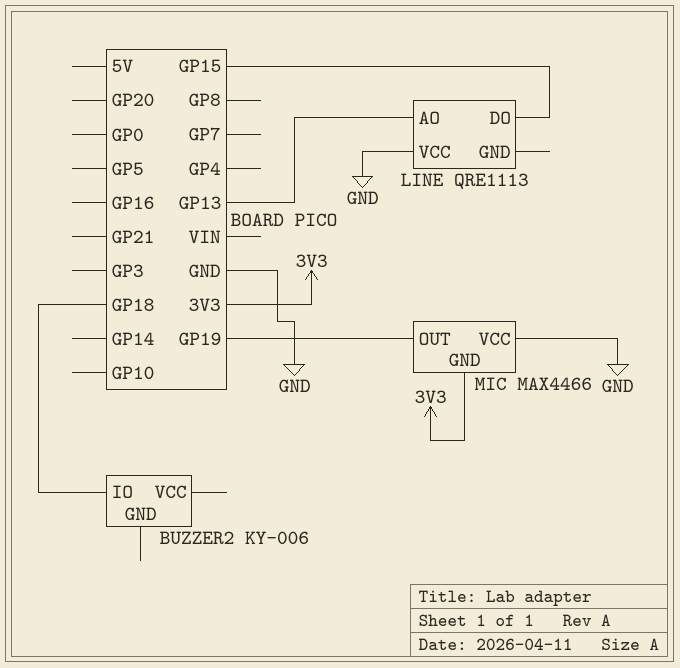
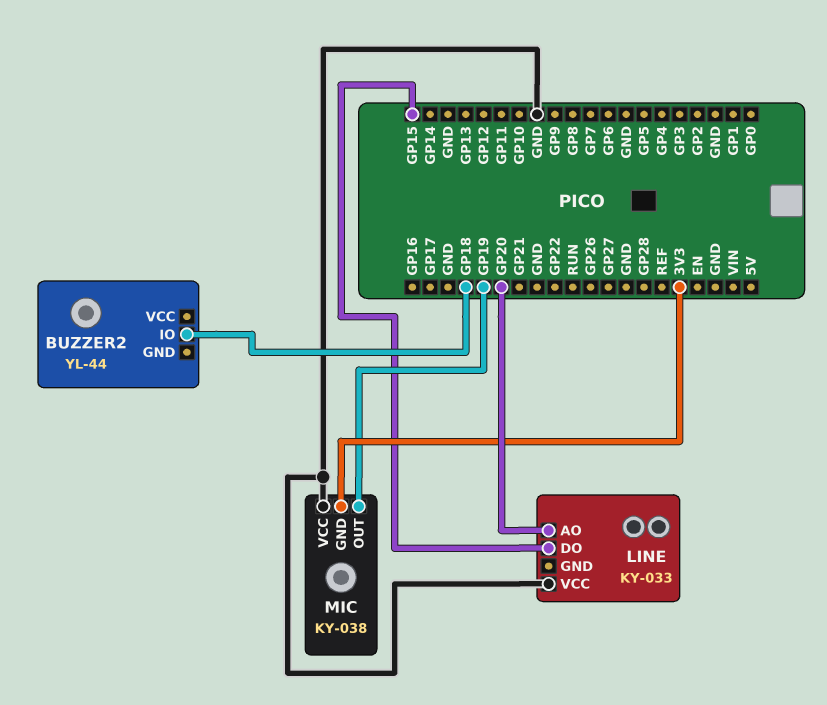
BUZZER2: KY-006 -> YL-44
LINE: QRE1113 -> KY-033
LINE pin AO: GP13 -> GP20
MIC: MAX4466 -> KY-038

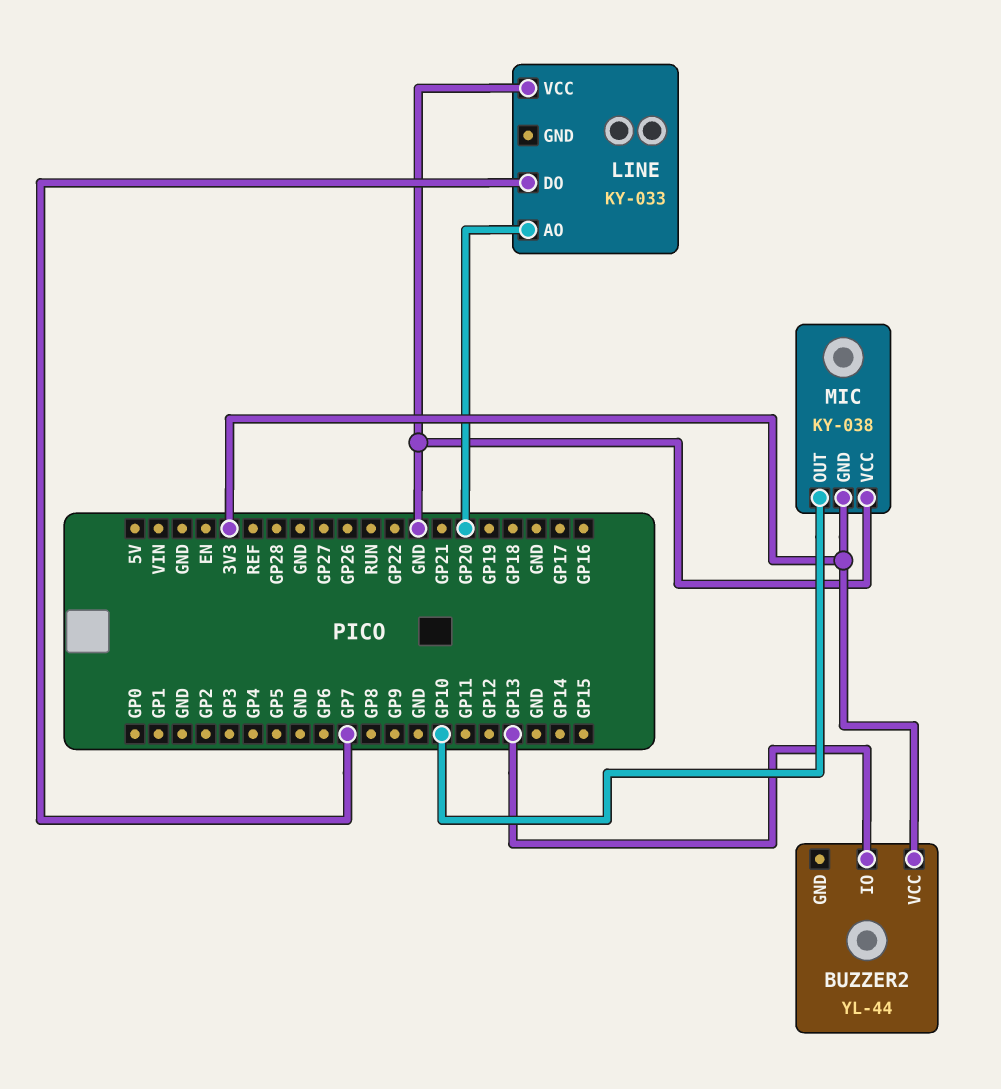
BUZZER2 pin IO: GP18 -> GP13
BUZZER2 pin VCC: none -> 3V3
LINE pin DO: GP15 -> GP7
MIC pin OUT: GP19 -> GP10

